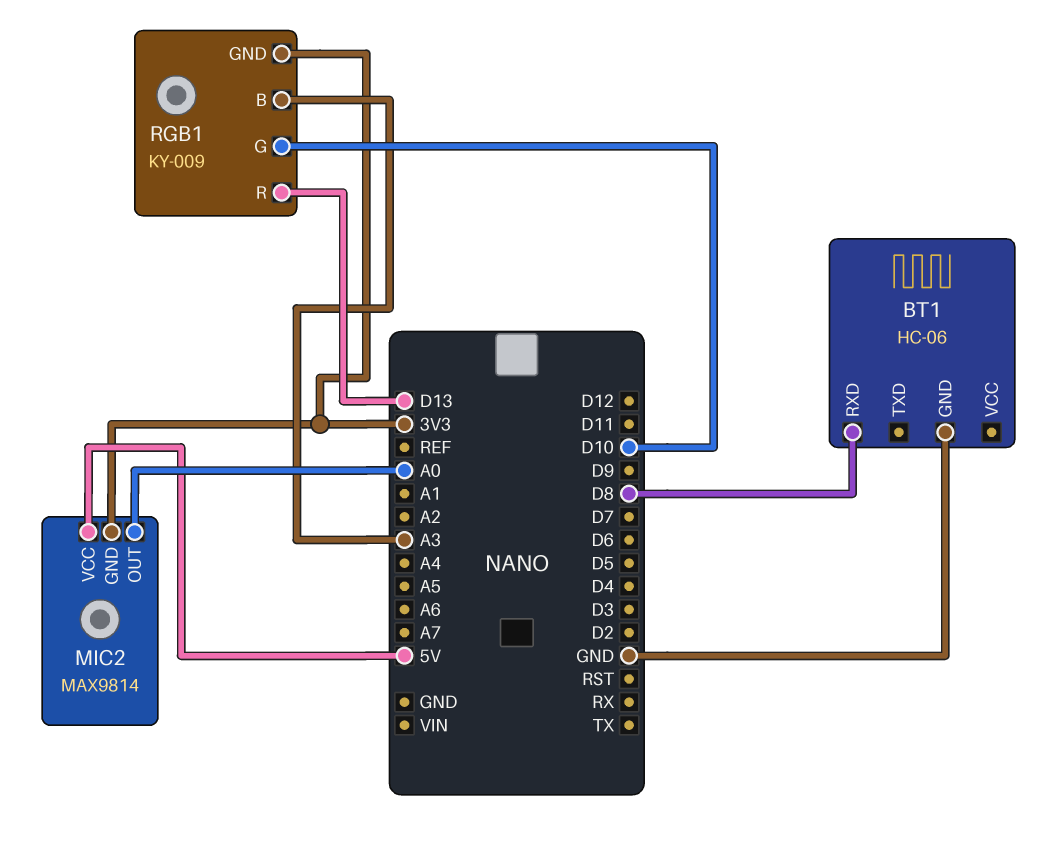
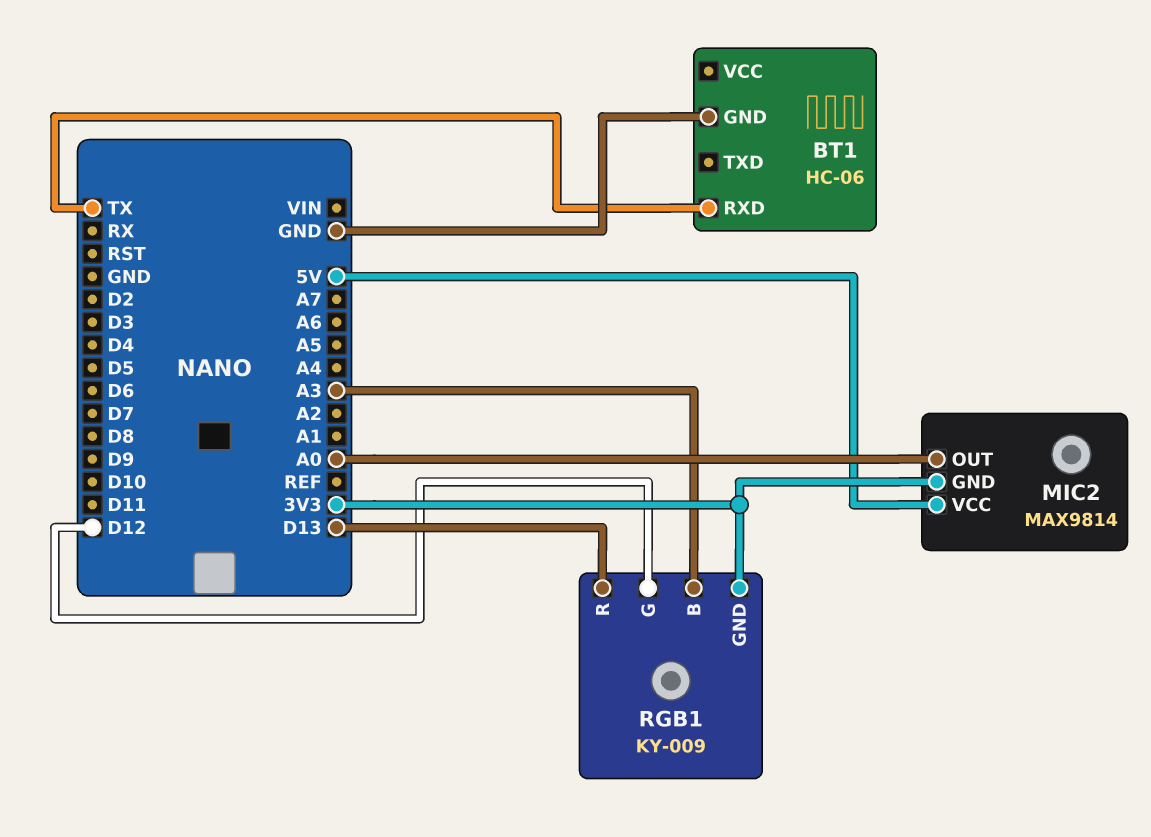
BT1 pin RXD: D8 -> TX
RGB1 pin G: D10 -> D12

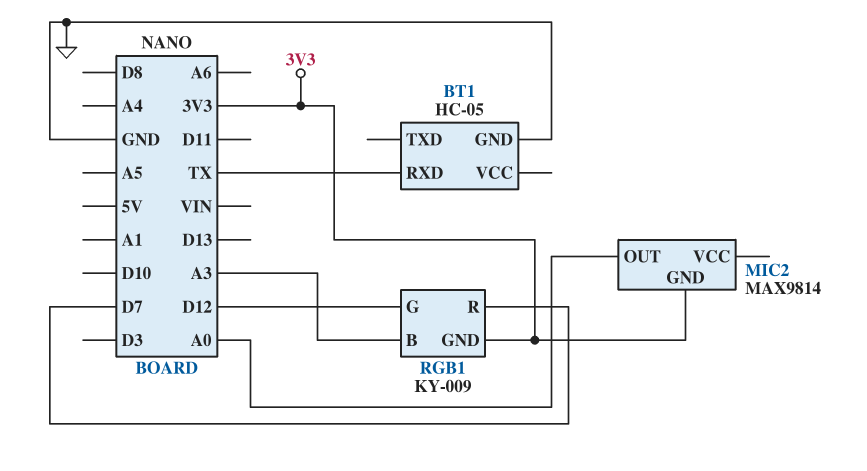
BT1: HC-06 -> HC-05
MIC2 pin VCC: 5V -> none
RGB1 pin R: D13 -> D7

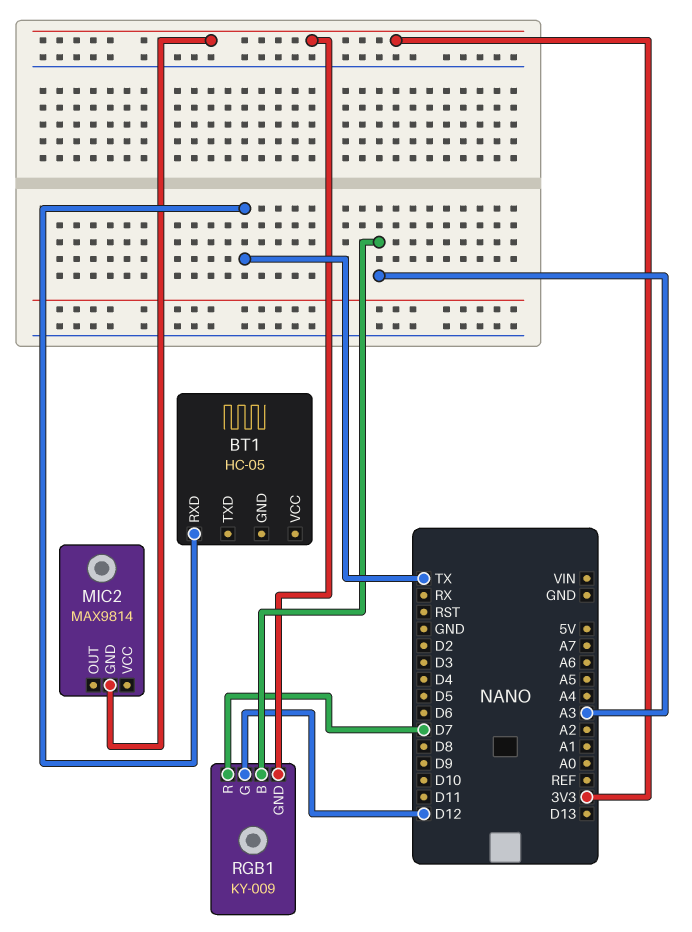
BT1 pin GND: GND -> none
MIC2 pin OUT: A0 -> none

